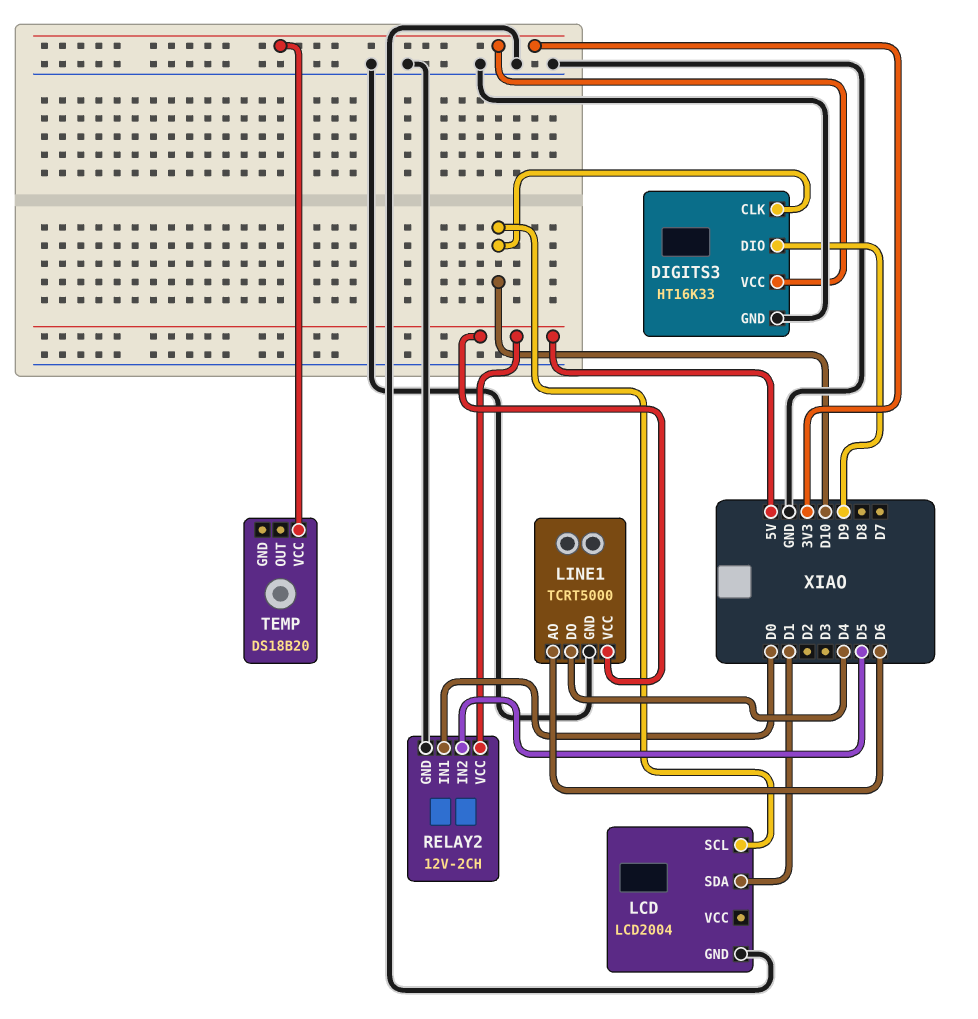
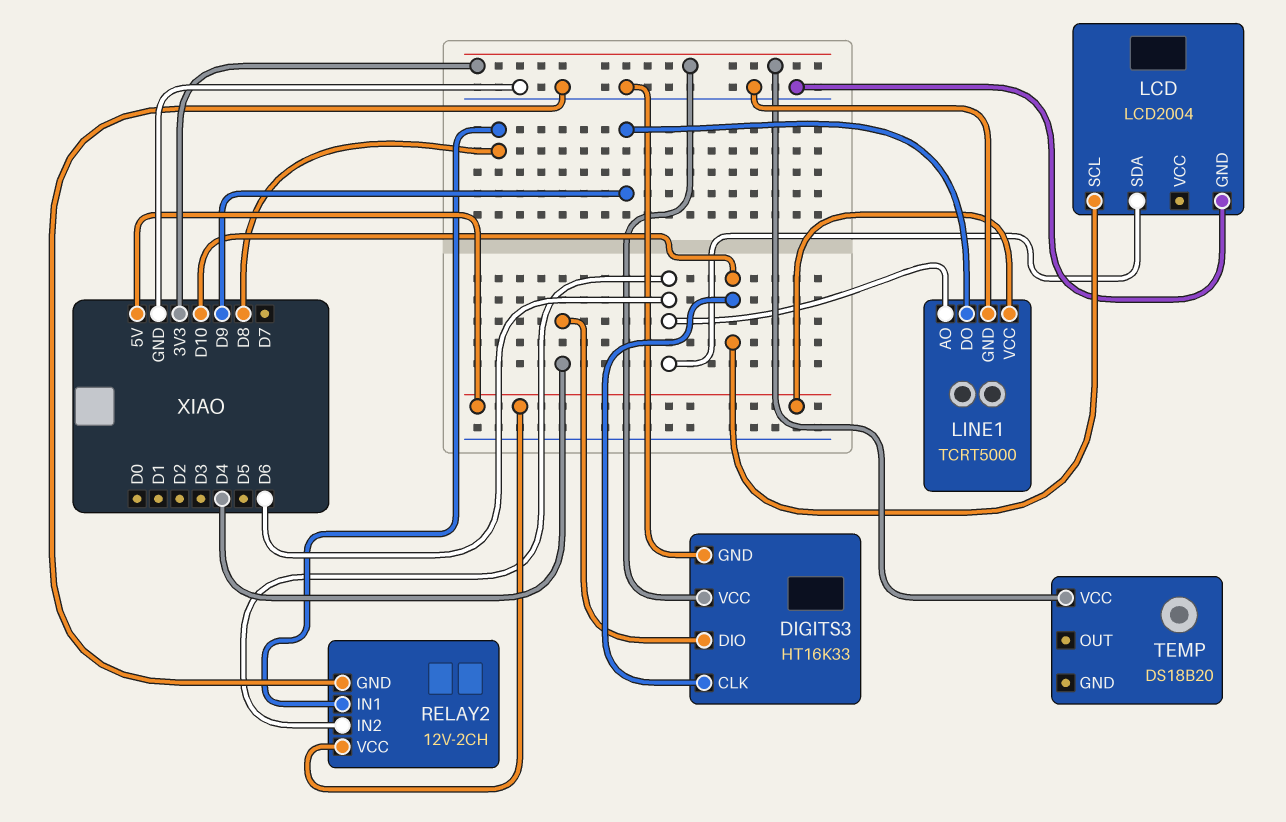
DIGITS3 pin DIO: D9 -> D4
LCD pin SDA: D1 -> D6
LINE1 pin DO: D4 -> D9
RELAY2 pin IN1: D0 -> D8
RELAY2 pin IN2: D5 -> D6

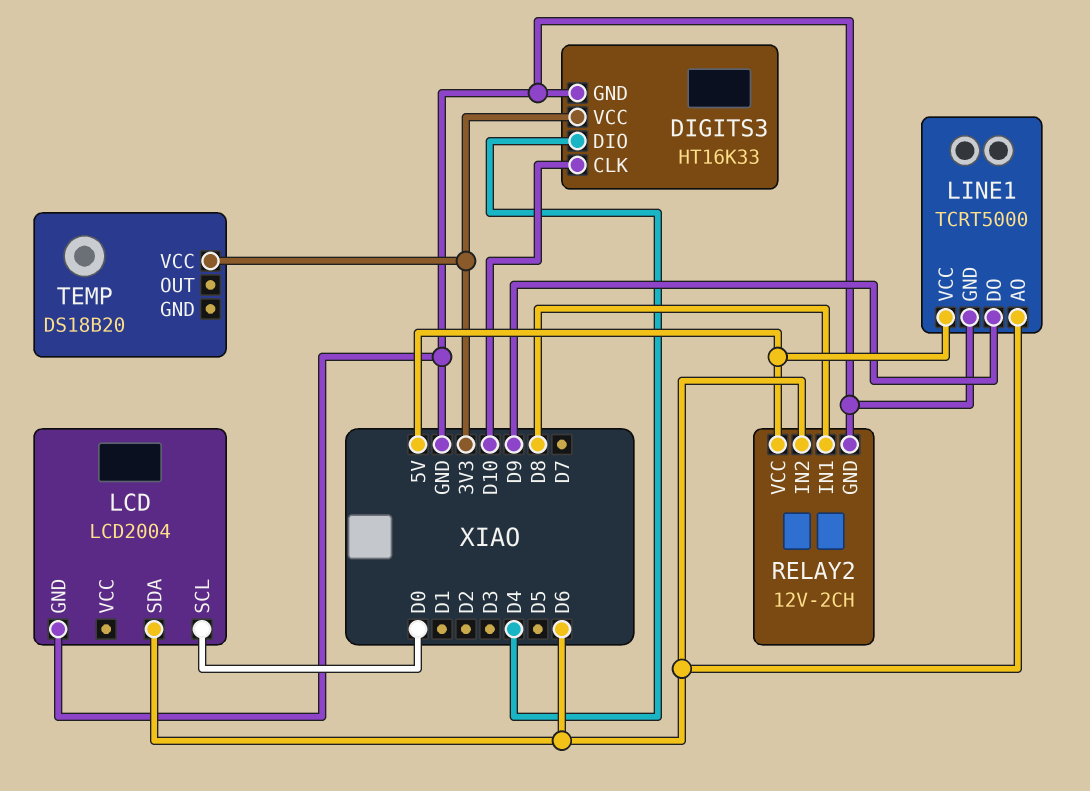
LCD pin SCL: D10 -> D0

